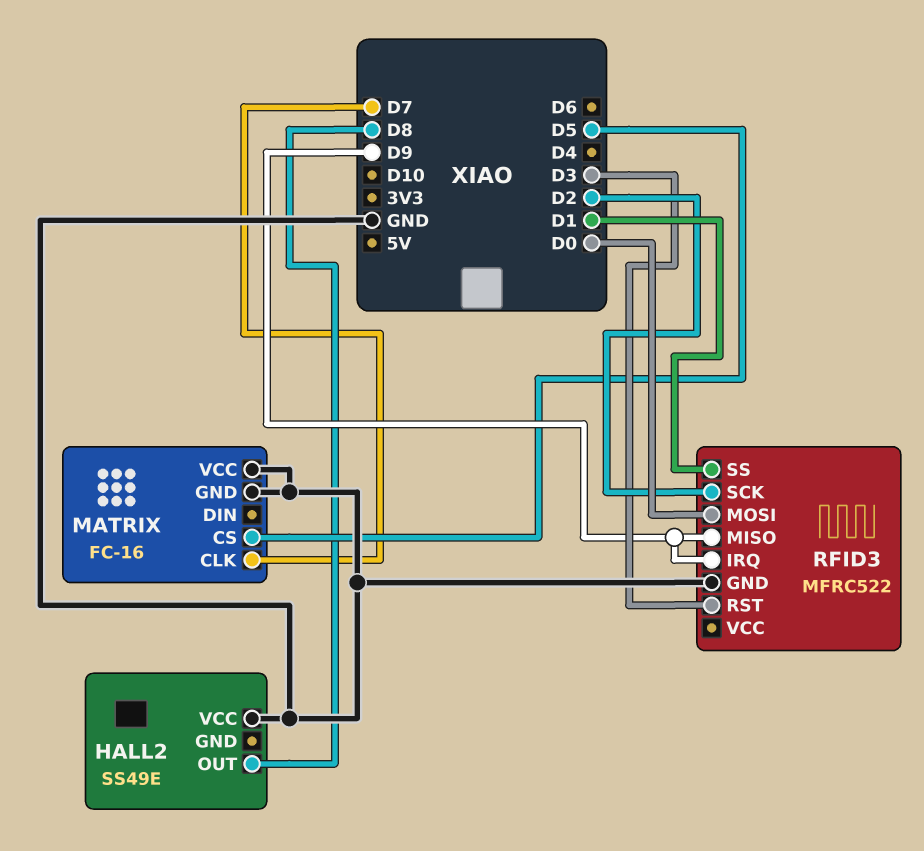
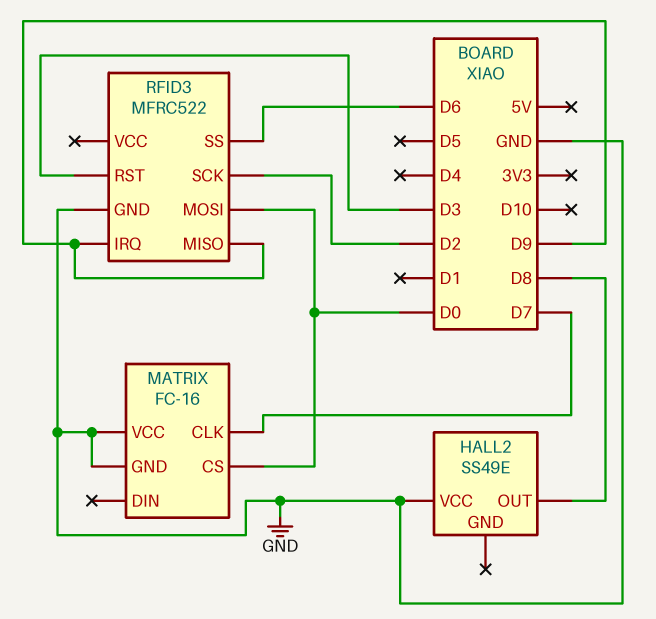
MATRIX pin CS: D5 -> D0
RFID3 pin SS: D1 -> D6

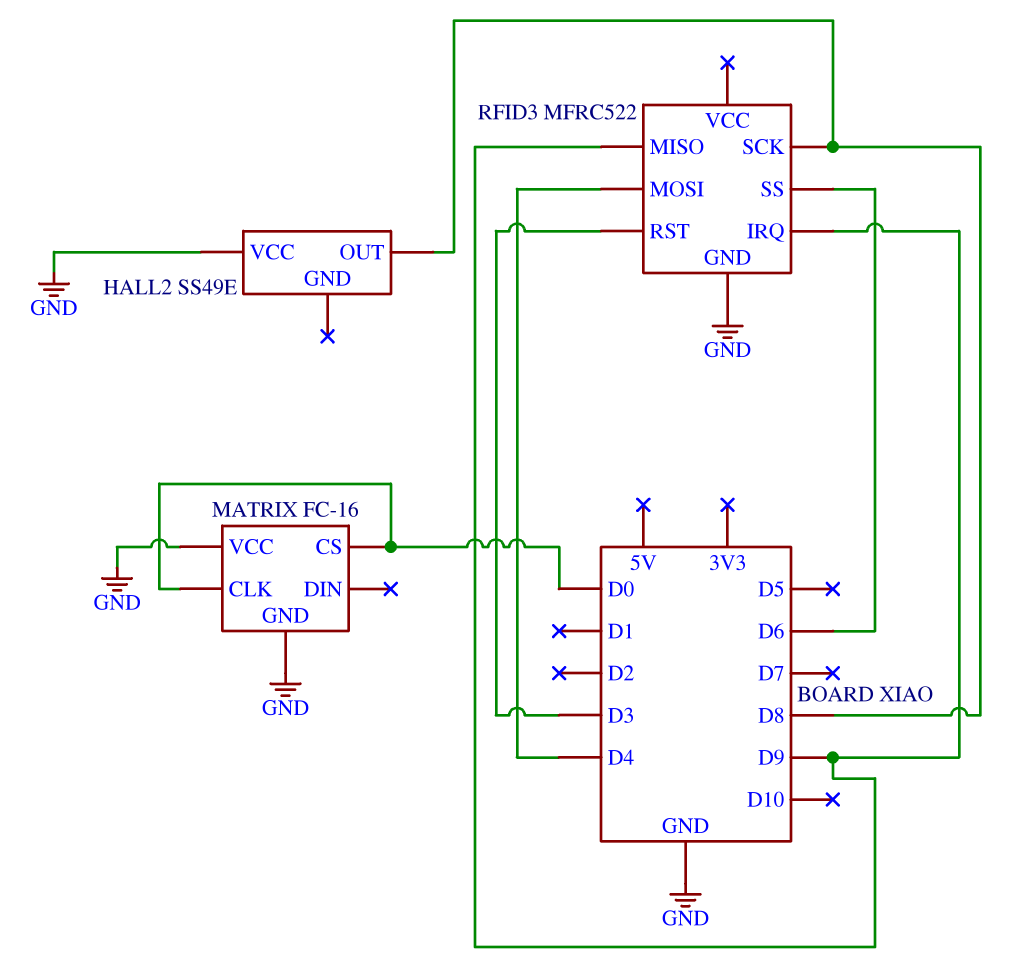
MATRIX pin CLK: D7 -> D0
RFID3 pin MOSI: D0 -> D4
RFID3 pin SCK: D2 -> D8

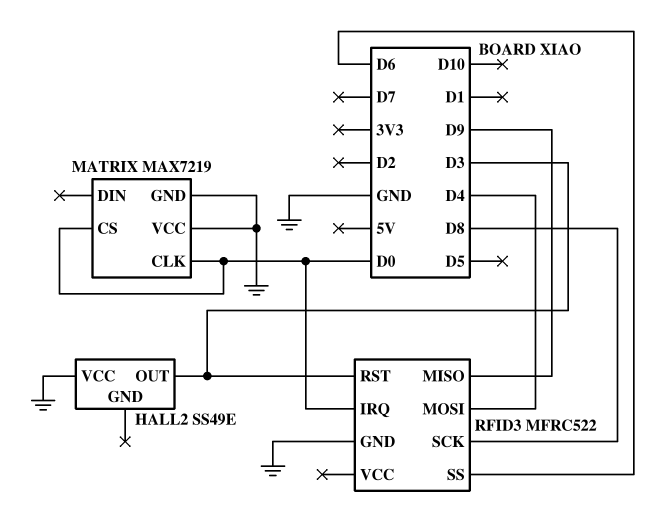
HALL2 pin OUT: D8 -> D3
MATRIX: FC-16 -> MAX7219
RFID3 pin IRQ: D9 -> D0

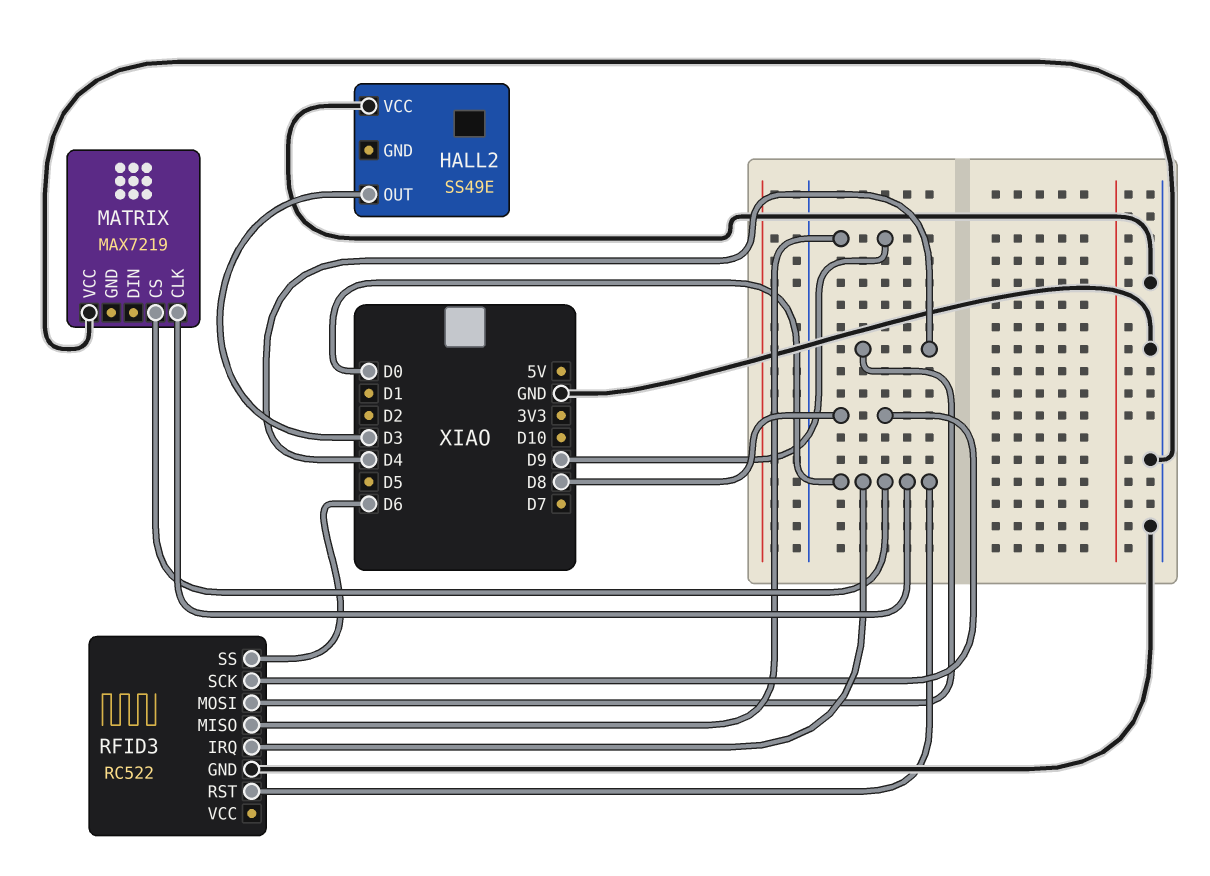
MATRIX pin GND: GND -> none
RFID3: MFRC522 -> RC522
RFID3 pin RST: D3 -> D0

